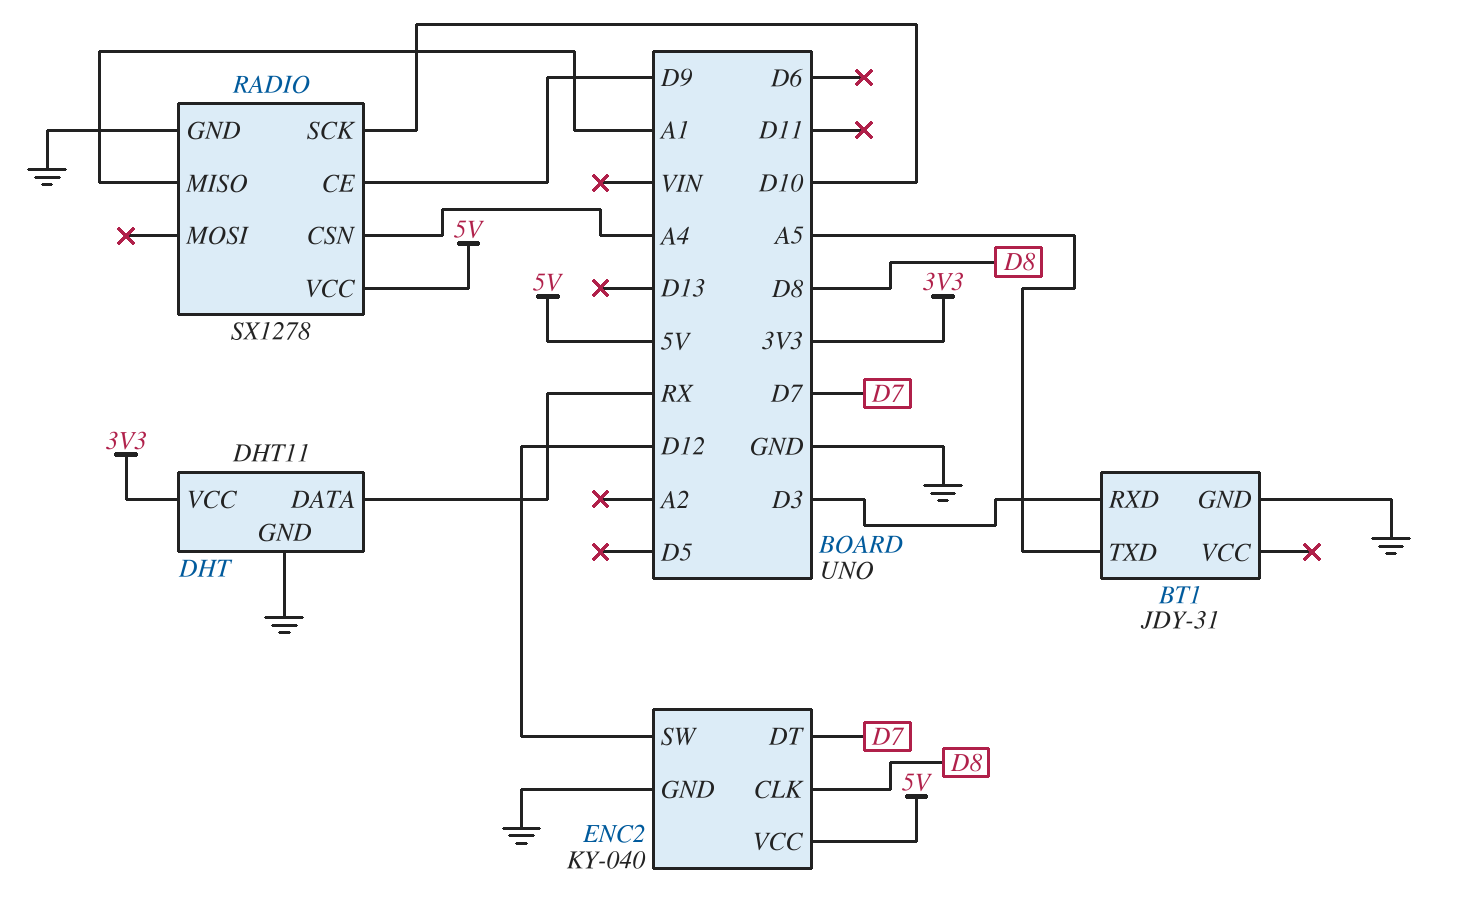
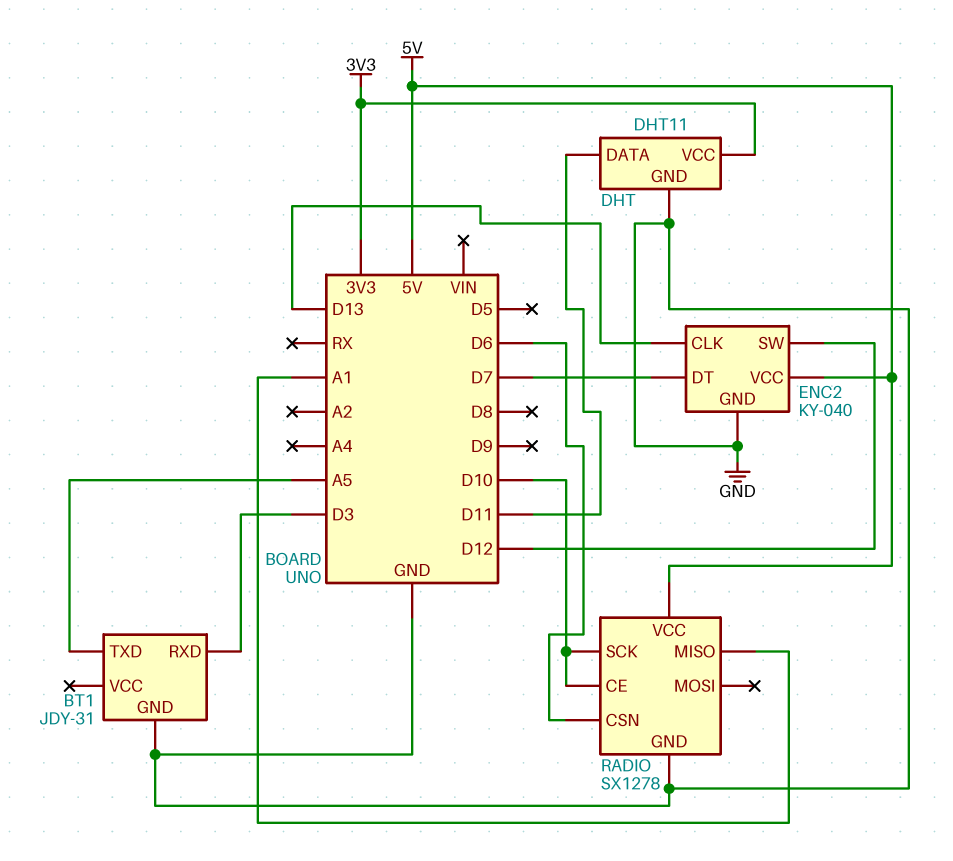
DHT pin DATA: RX -> D11
ENC2 pin CLK: D8 -> D13
RADIO pin CE: D9 -> D10
RADIO pin CSN: A4 -> D6

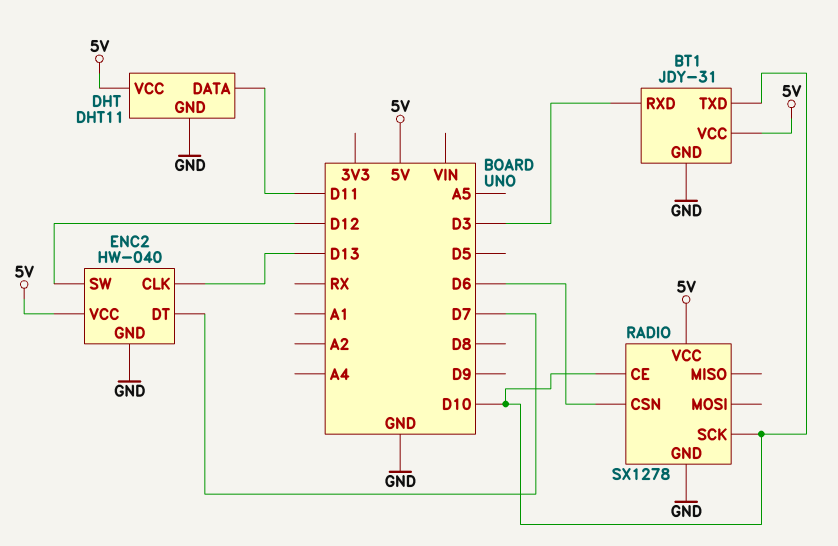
BT1 pin TXD: A5 -> D10
BT1 pin VCC: none -> 5V
DHT pin VCC: 3V3 -> 5V
ENC2: KY-040 -> HW-040
RADIO pin MISO: A1 -> none

